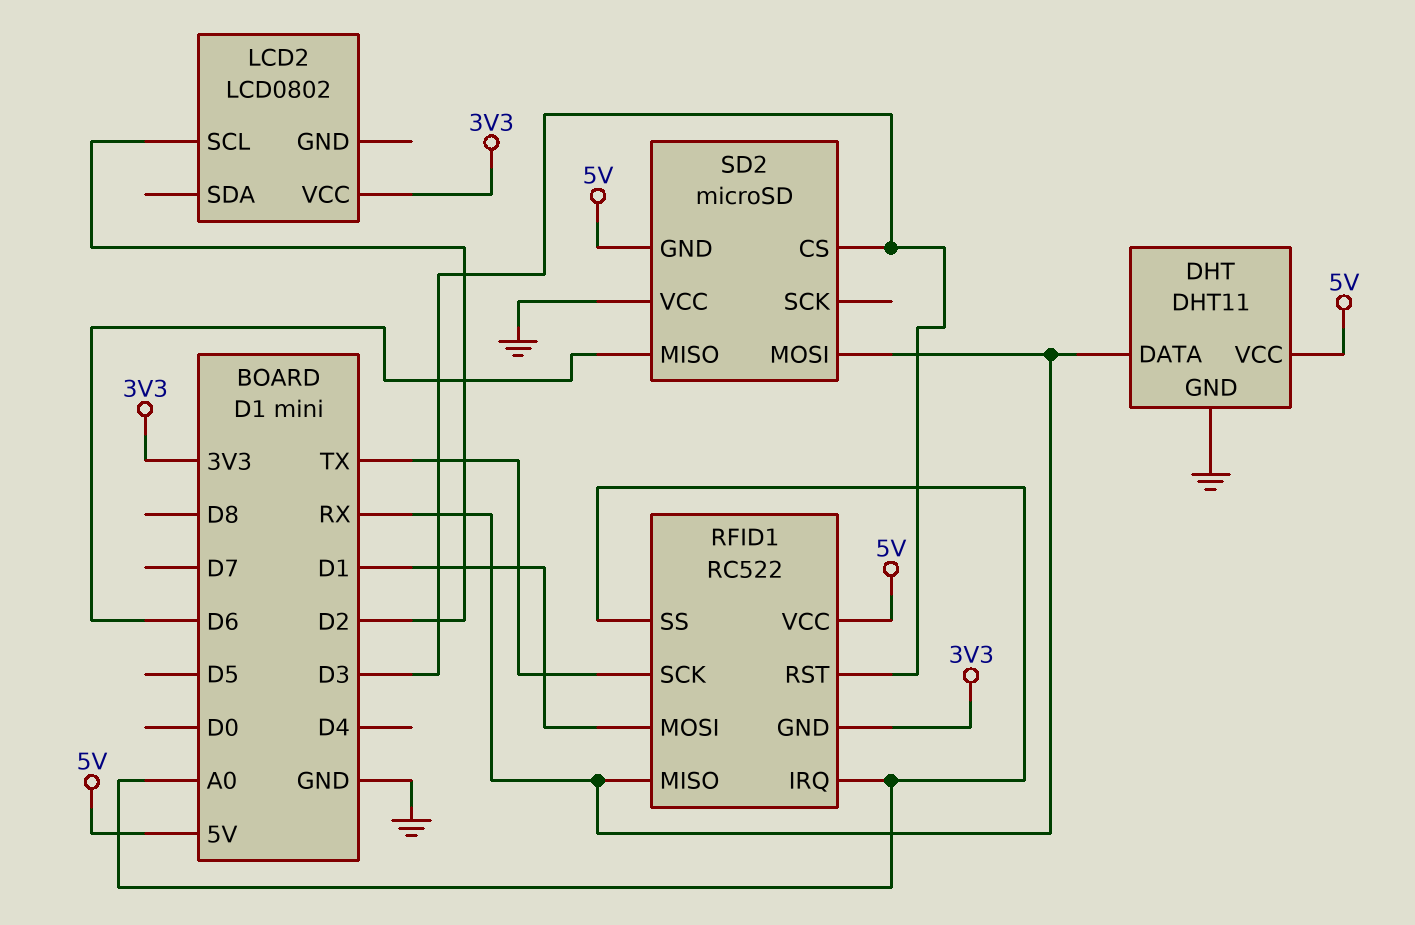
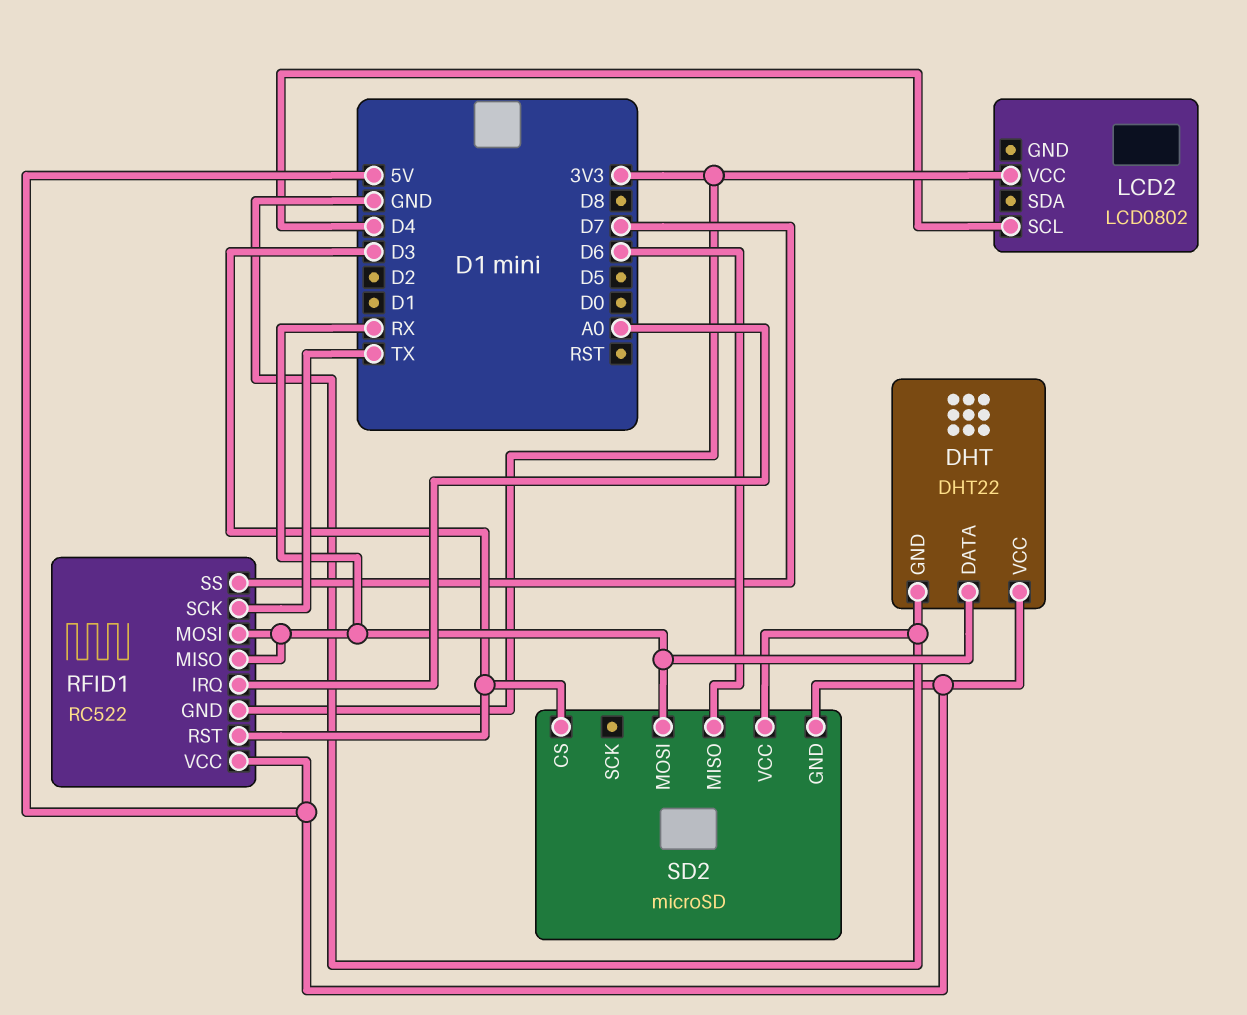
DHT: DHT11 -> DHT22
LCD2 pin SCL: D2 -> D4
RFID1 pin MOSI: D1 -> RX
RFID1 pin SS: A0 -> D7

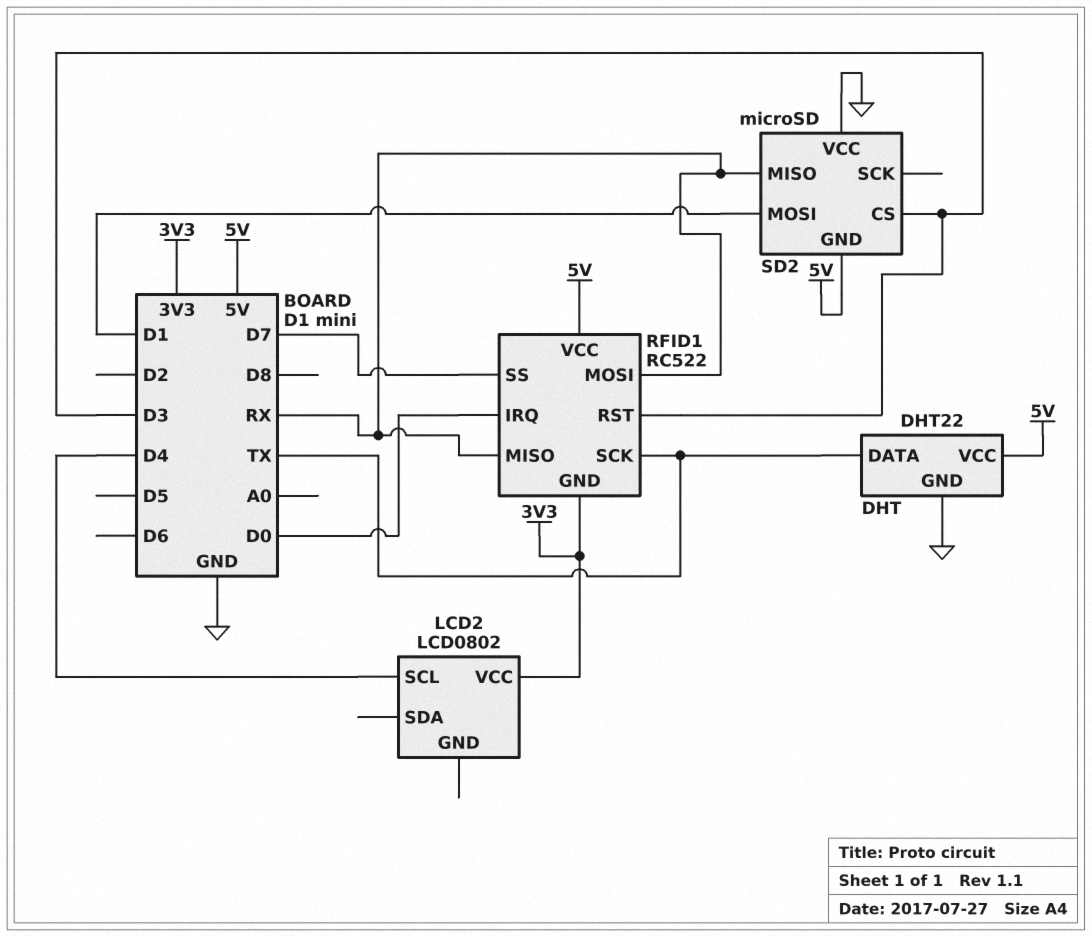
DHT pin DATA: RX -> TX
RFID1 pin IRQ: A0 -> D0
SD2 pin MISO: D6 -> RX
SD2 pin MOSI: RX -> D1

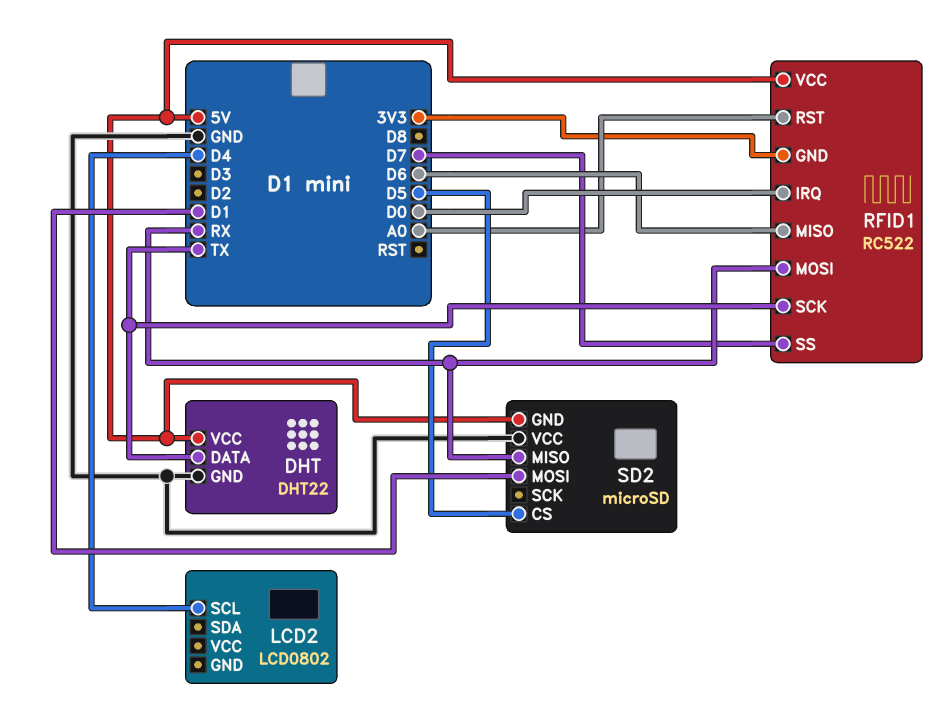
LCD2 pin VCC: 3V3 -> none
RFID1 pin MISO: RX -> D6
RFID1 pin RST: D3 -> A0
SD2 pin CS: D3 -> D5

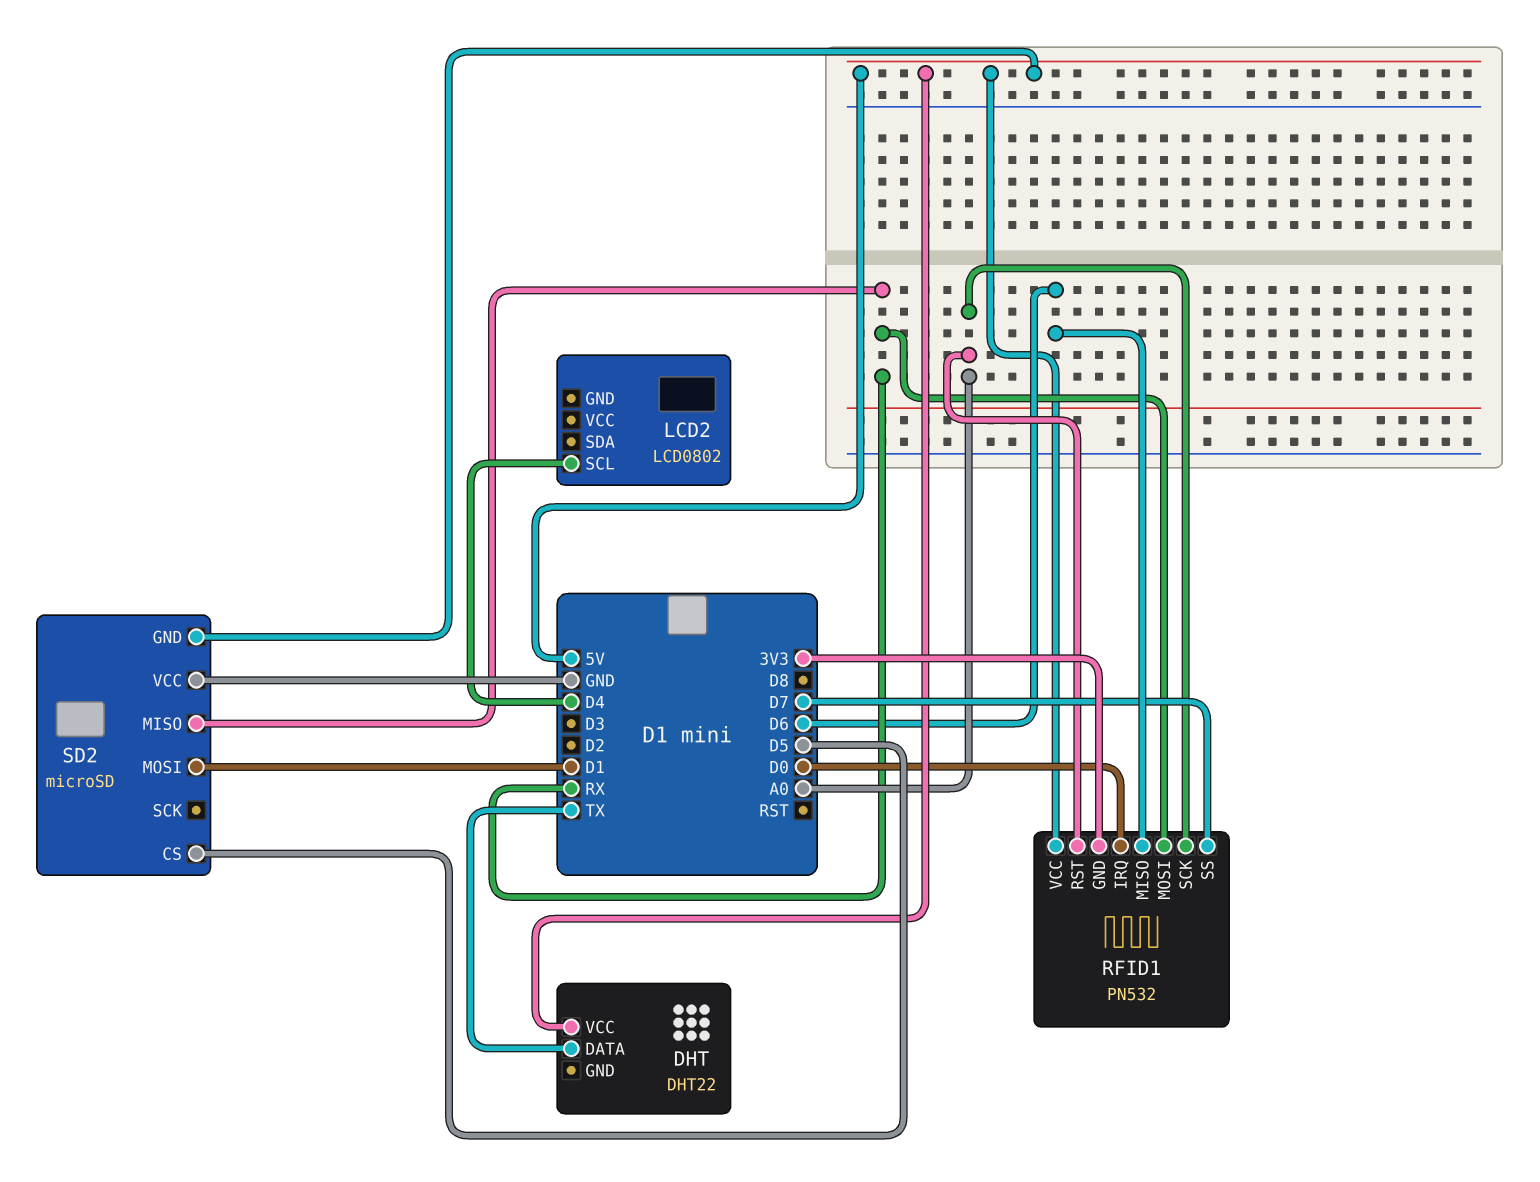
DHT pin GND: GND -> none
RFID1: RC522 -> PN532
RFID1 pin SCK: TX -> A0

